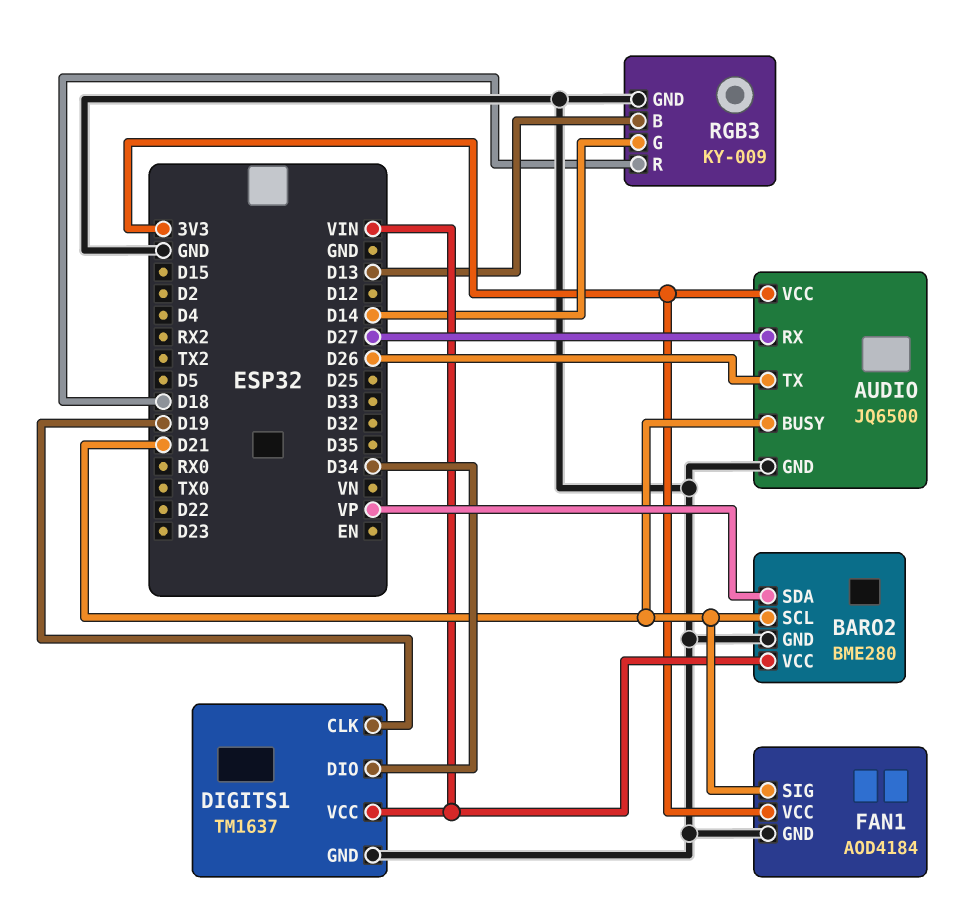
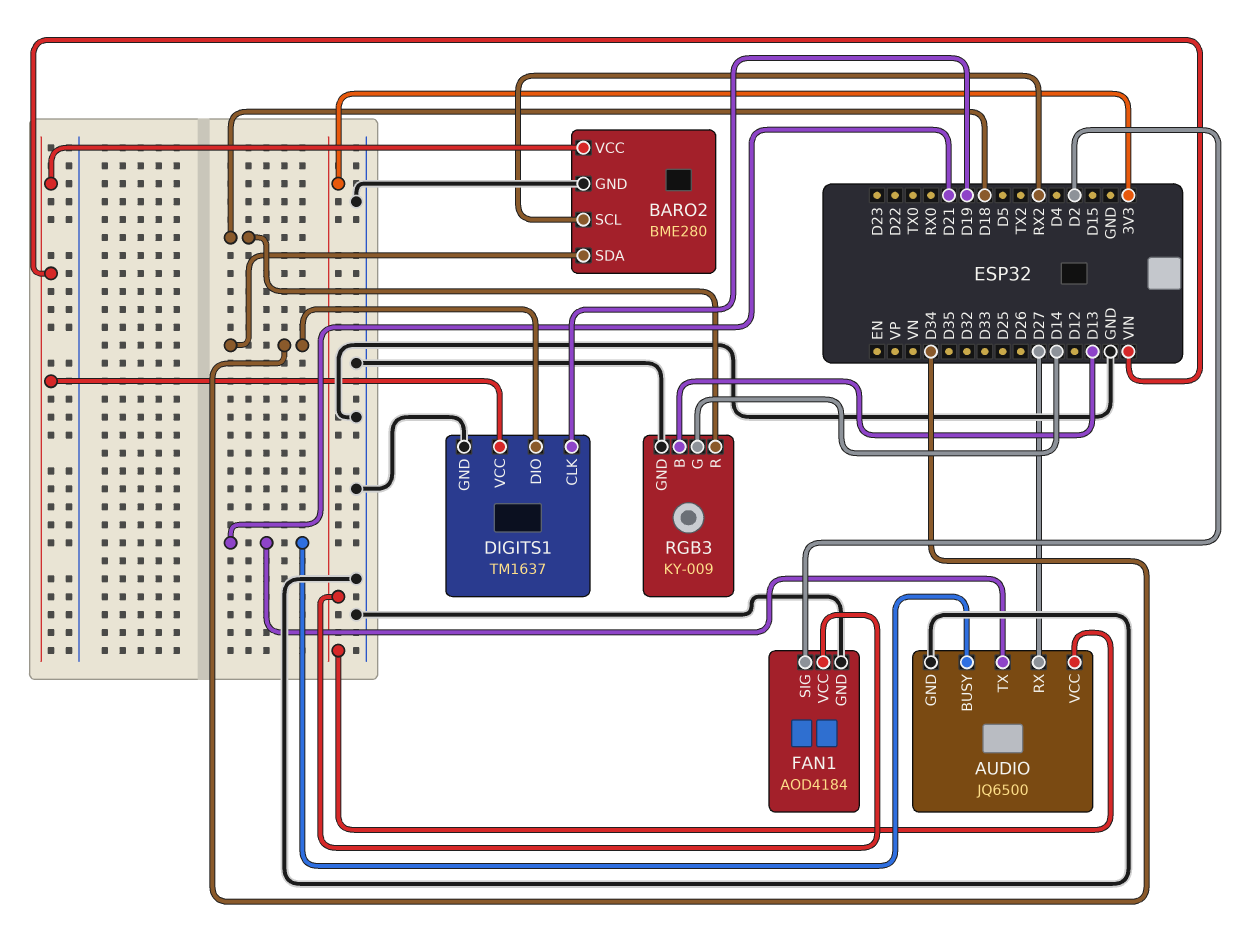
AUDIO pin TX: D26 -> D21
BARO2 pin SCL: D21 -> RX2
BARO2 pin SDA: VP -> D34
FAN1 pin SIG: D21 -> D2

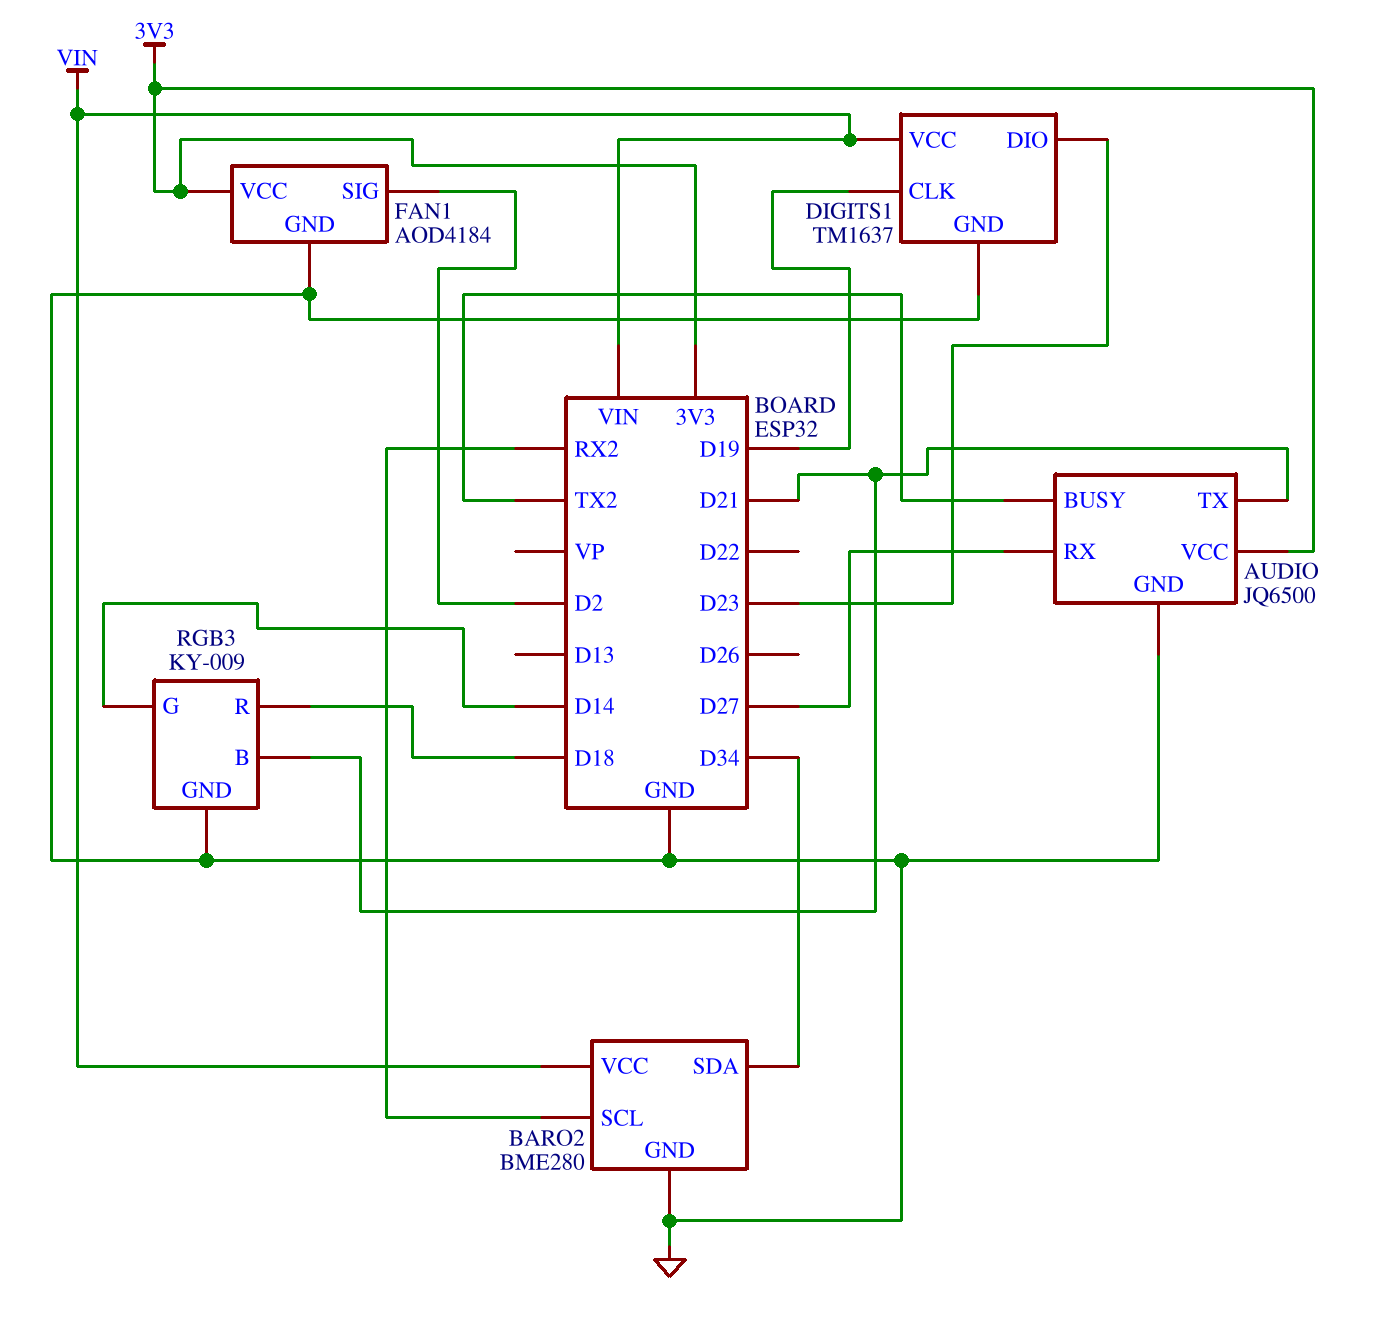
AUDIO pin BUSY: D21 -> TX2
DIGITS1 pin DIO: D34 -> D23
RGB3 pin B: D13 -> D21

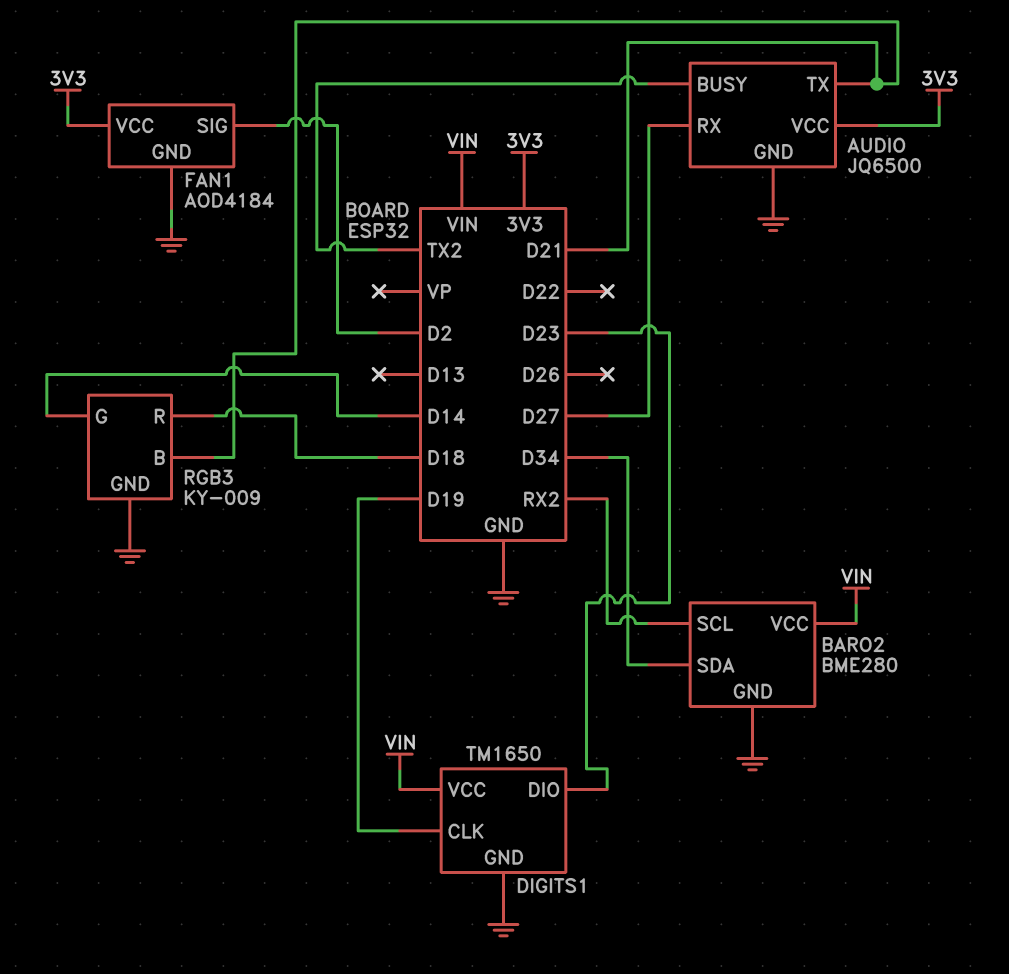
DIGITS1: TM1637 -> TM1650

